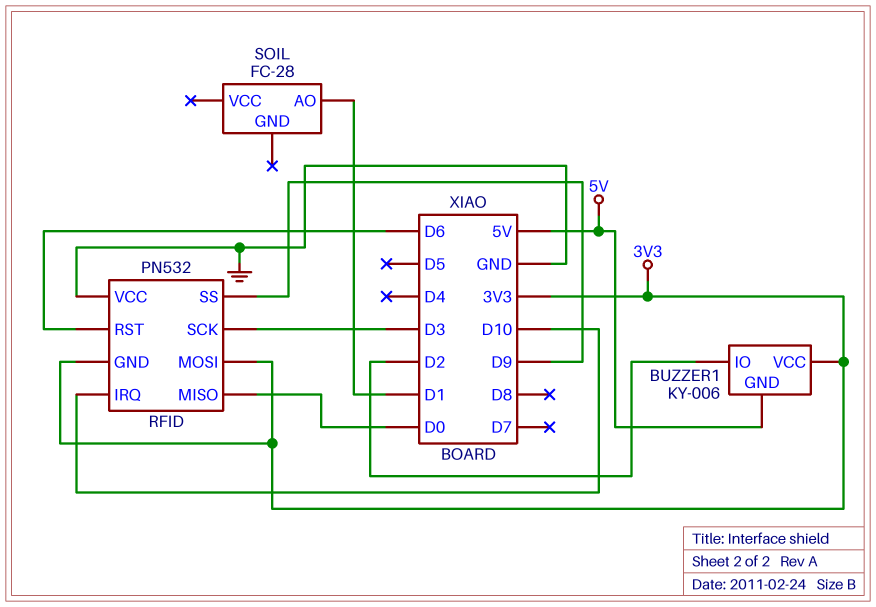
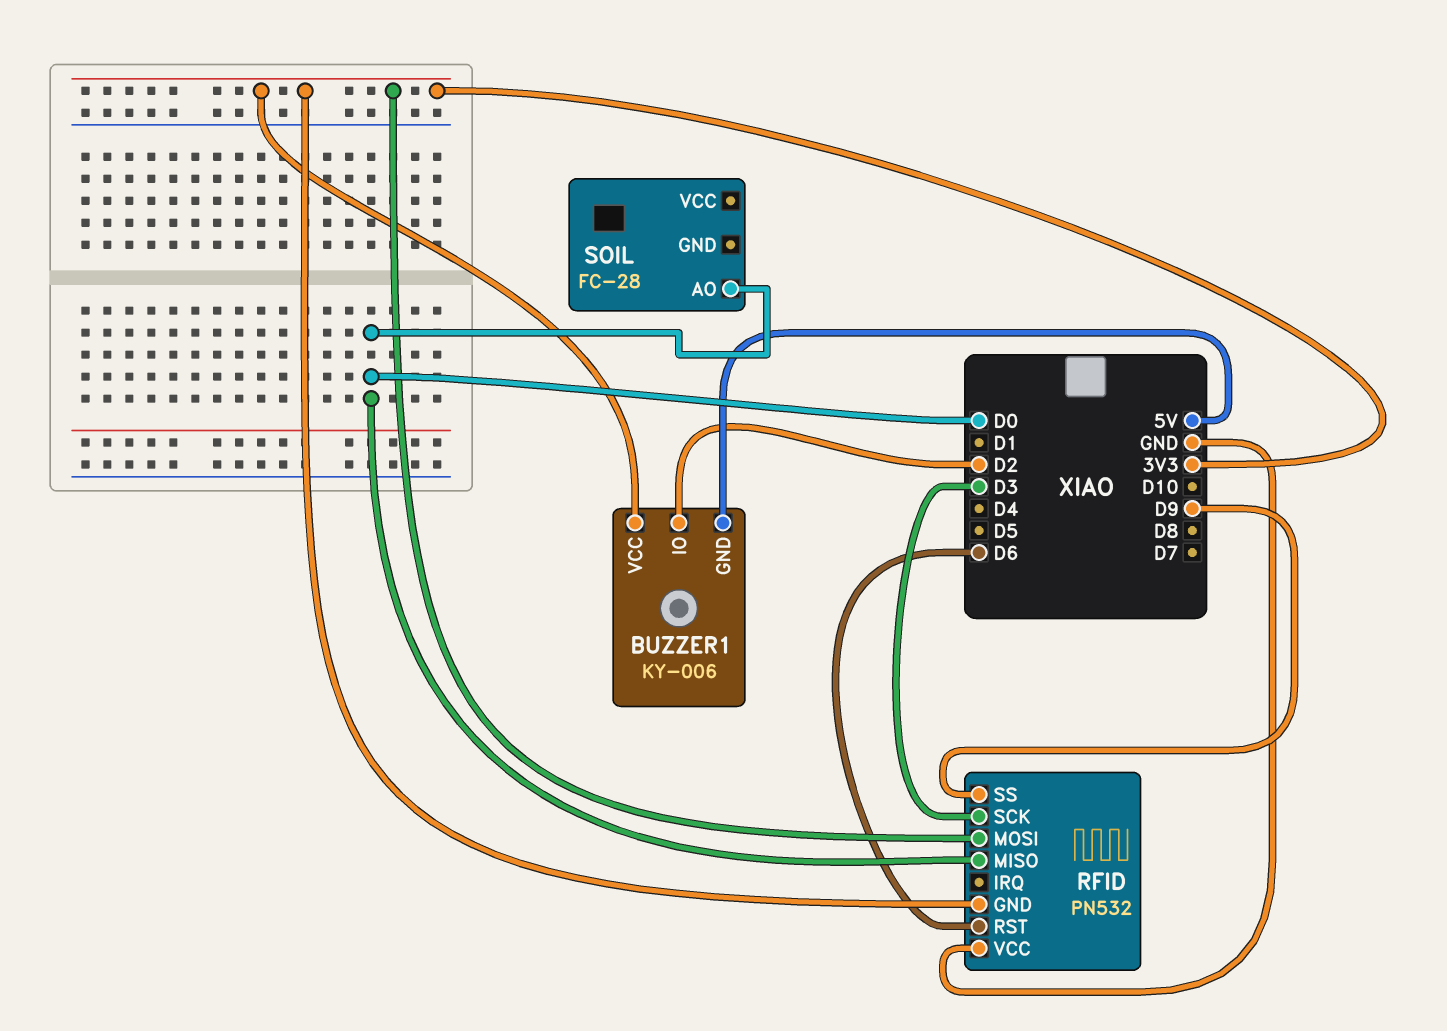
RFID pin IRQ: D10 -> none
SOIL pin AO: D1 -> D0

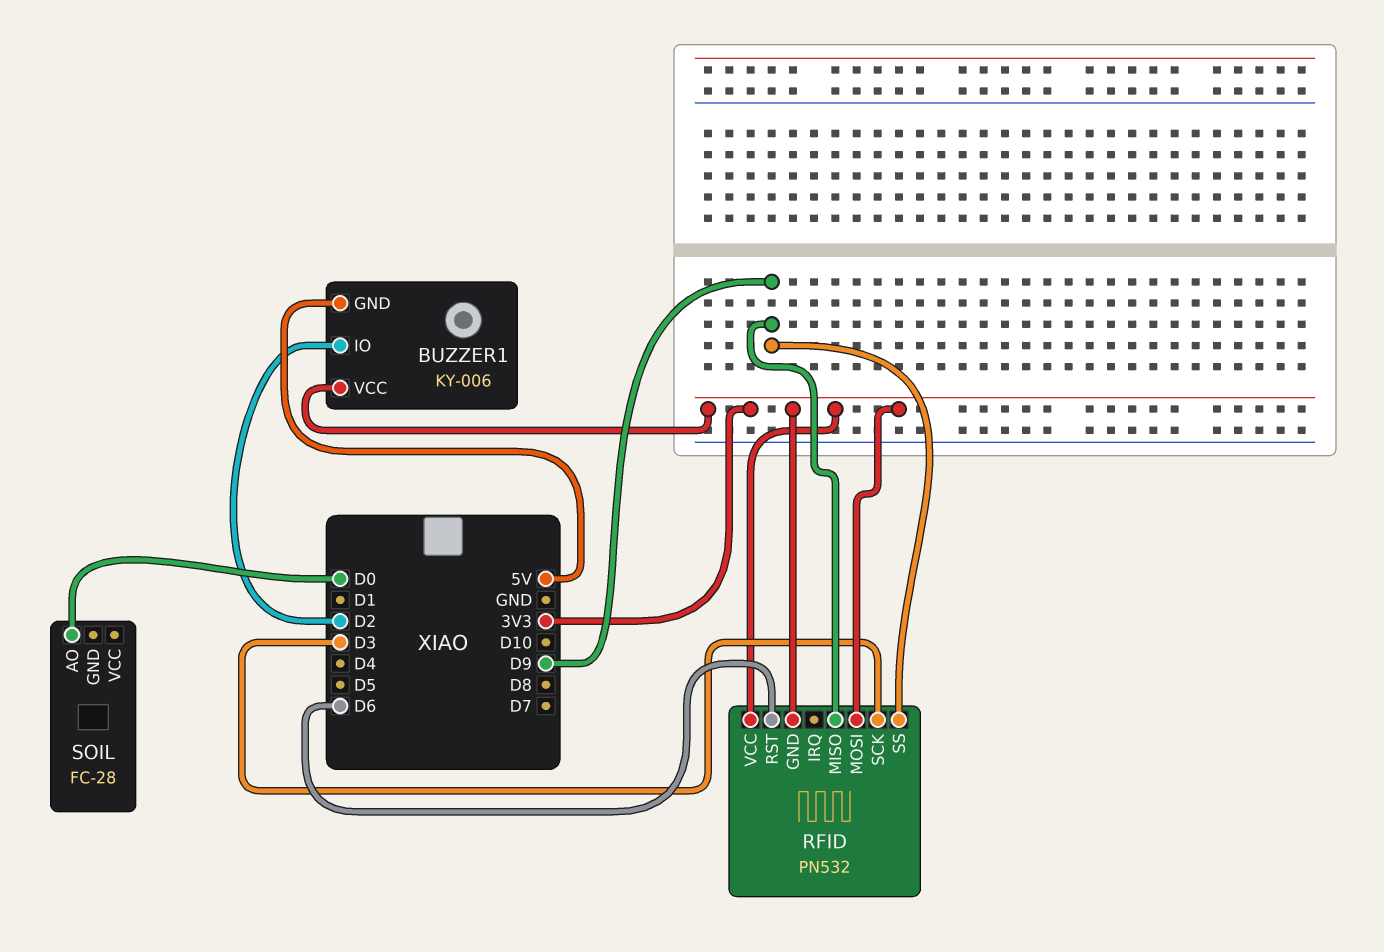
RFID pin MISO: D0 -> D9
RFID pin VCC: GND -> 3V3

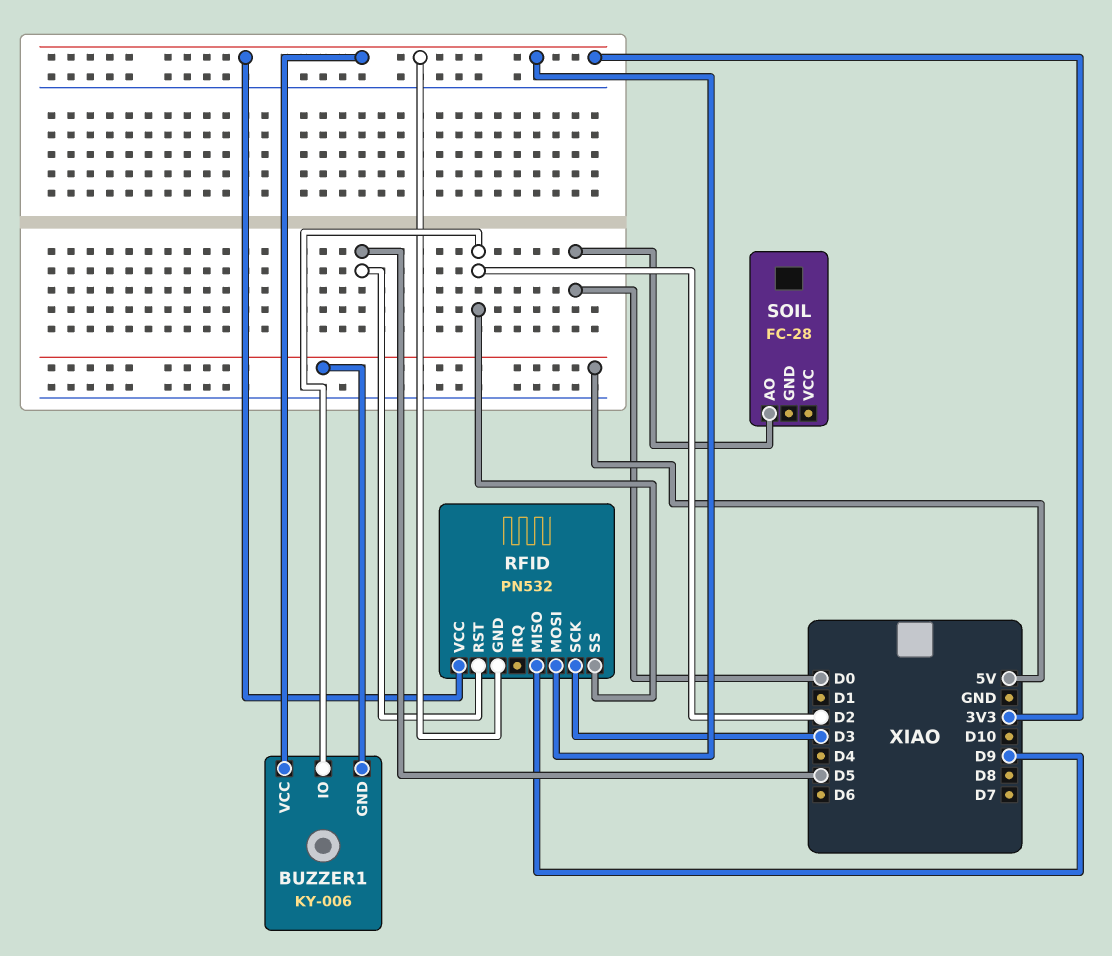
RFID pin RST: D6 -> D5
RFID pin SS: D9 -> D2

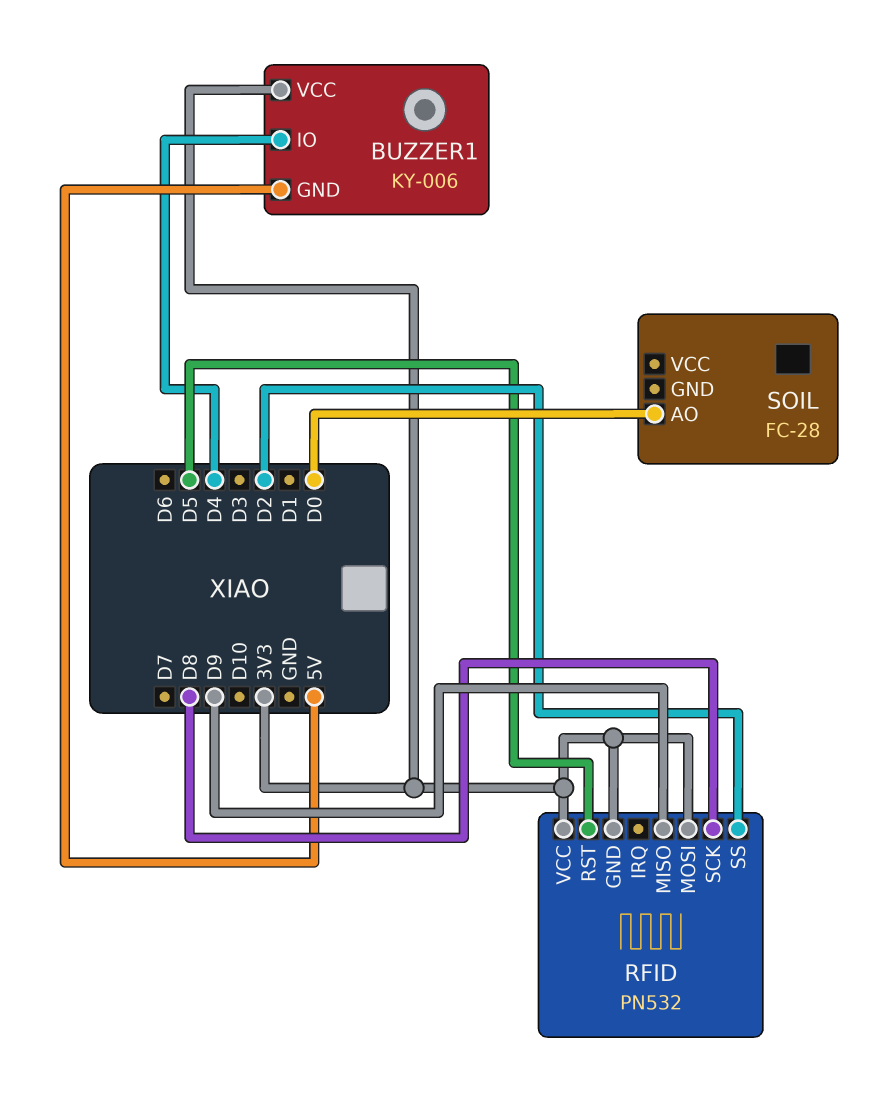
BUZZER1 pin IO: D2 -> D4
RFID pin SCK: D3 -> D8

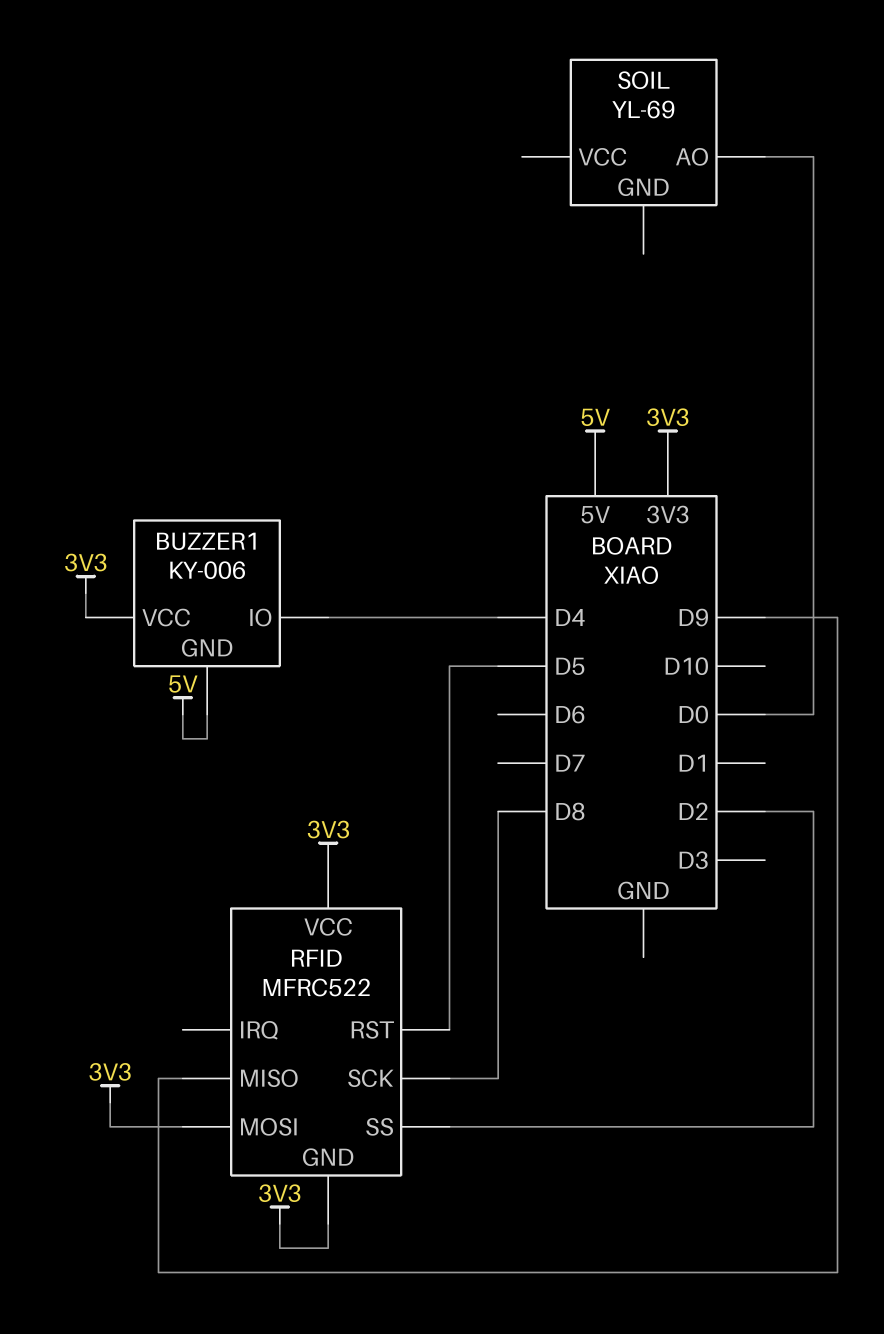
RFID: PN532 -> MFRC522
SOIL: FC-28 -> YL-69

